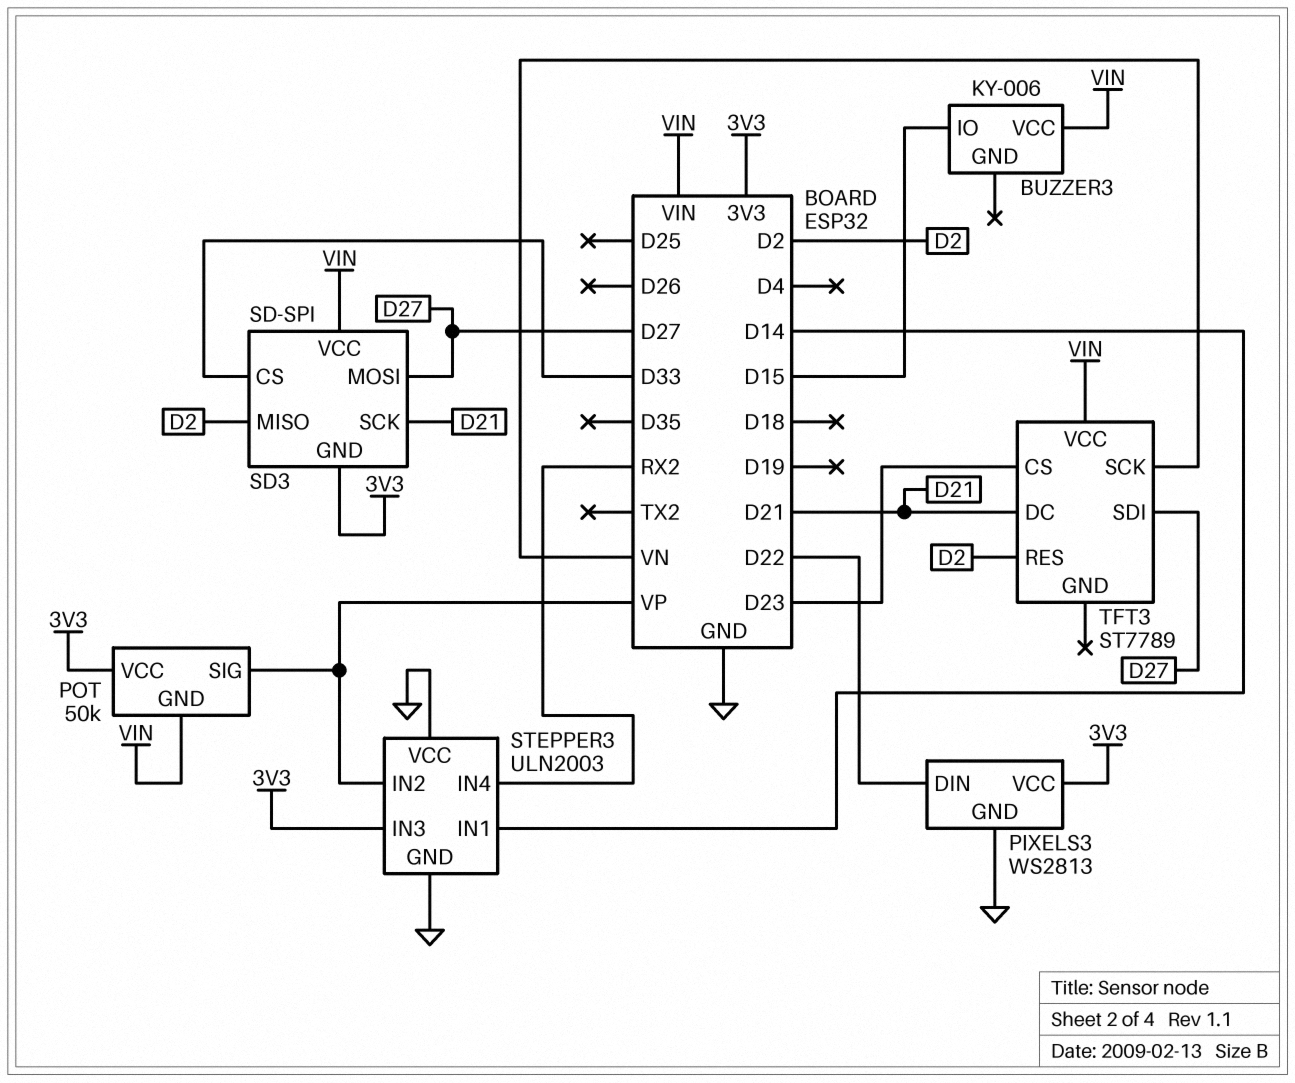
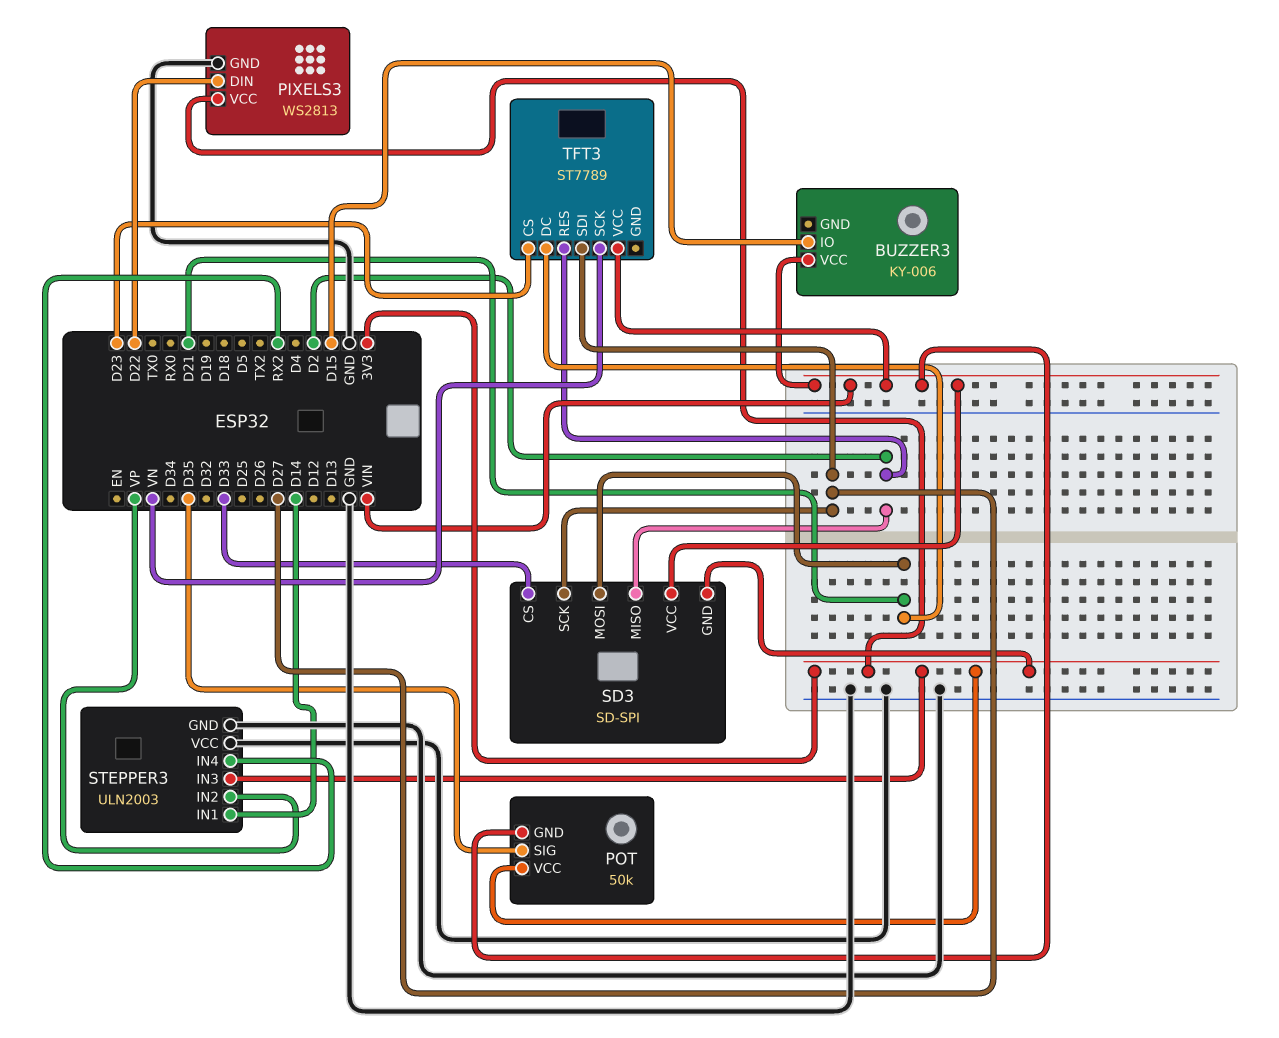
POT pin SIG: VP -> D35
SD3 pin MOSI: D27 -> D21
SD3 pin SCK: D21 -> D27

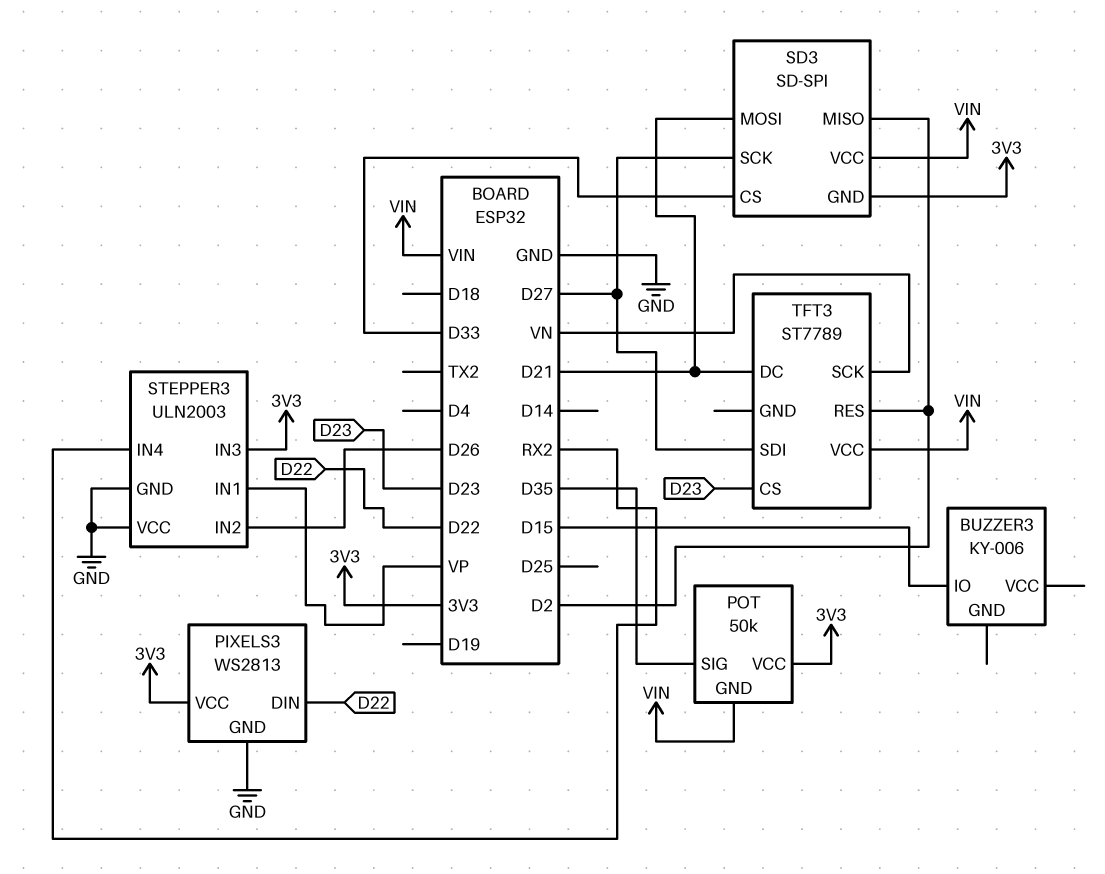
BUZZER3 pin VCC: VIN -> none
STEPPER3 pin IN1: D14 -> VP
STEPPER3 pin IN2: VP -> D26

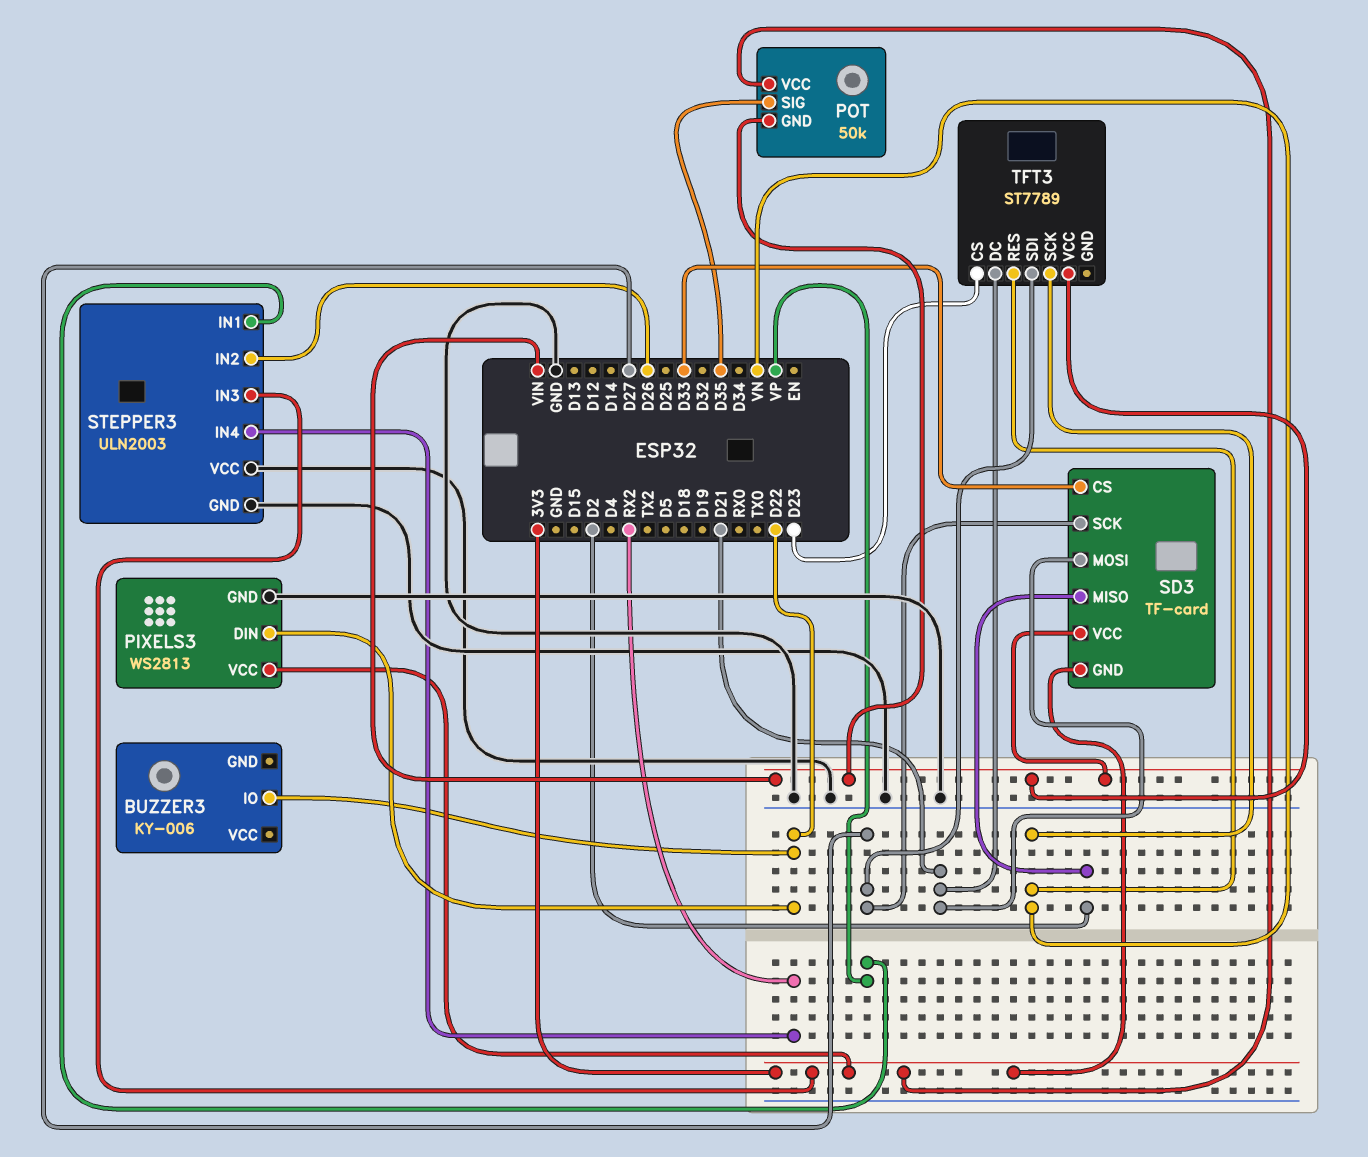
BUZZER3 pin IO: D15 -> D22
SD3: SD-SPI -> TF-card
TFT3 pin RES: D2 -> VN

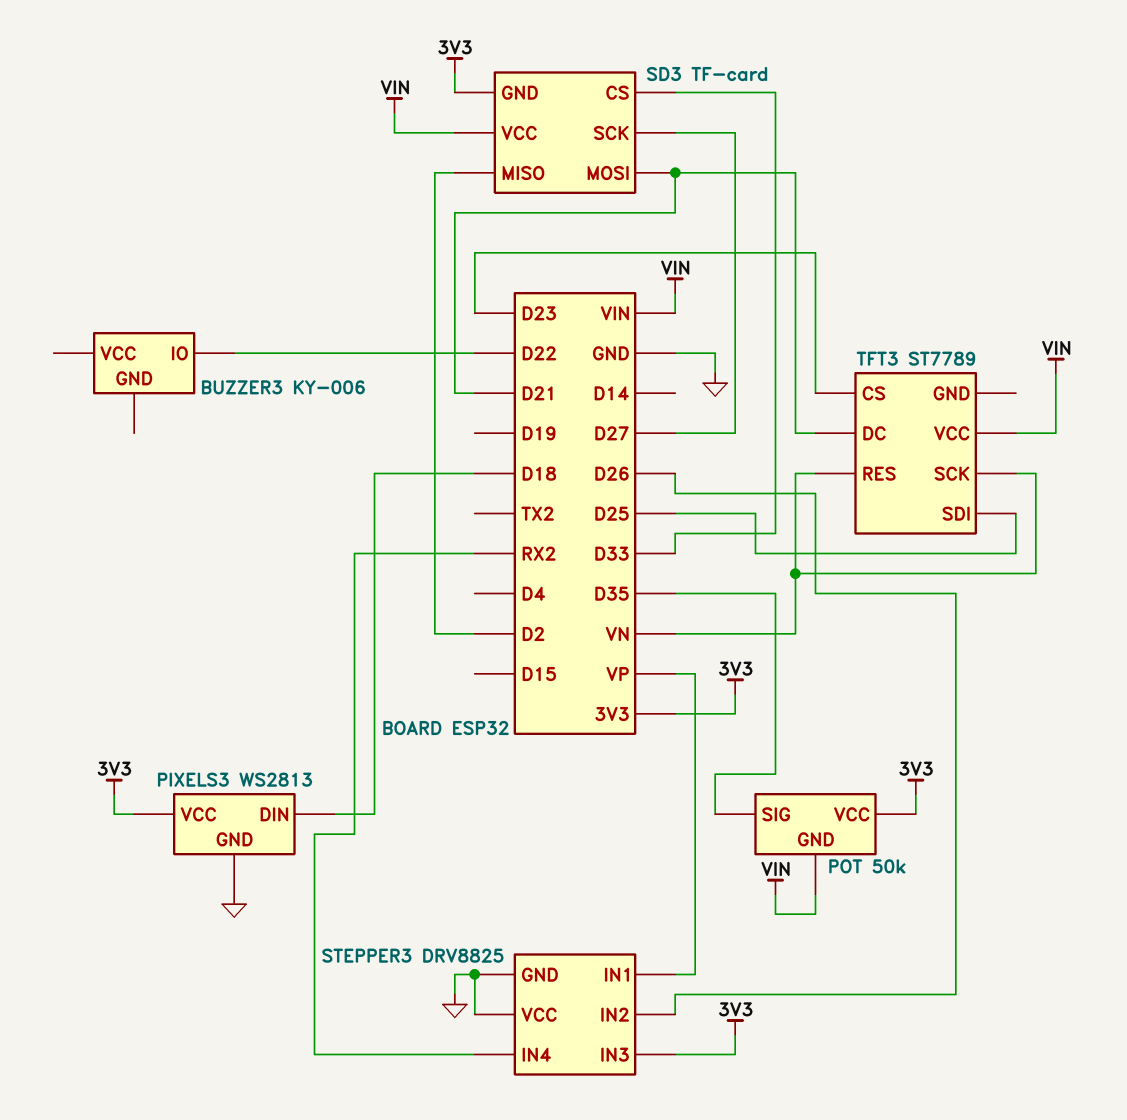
PIXELS3 pin DIN: D22 -> D18
STEPPER3: ULN2003 -> DRV8825
TFT3 pin SDI: D27 -> D25

